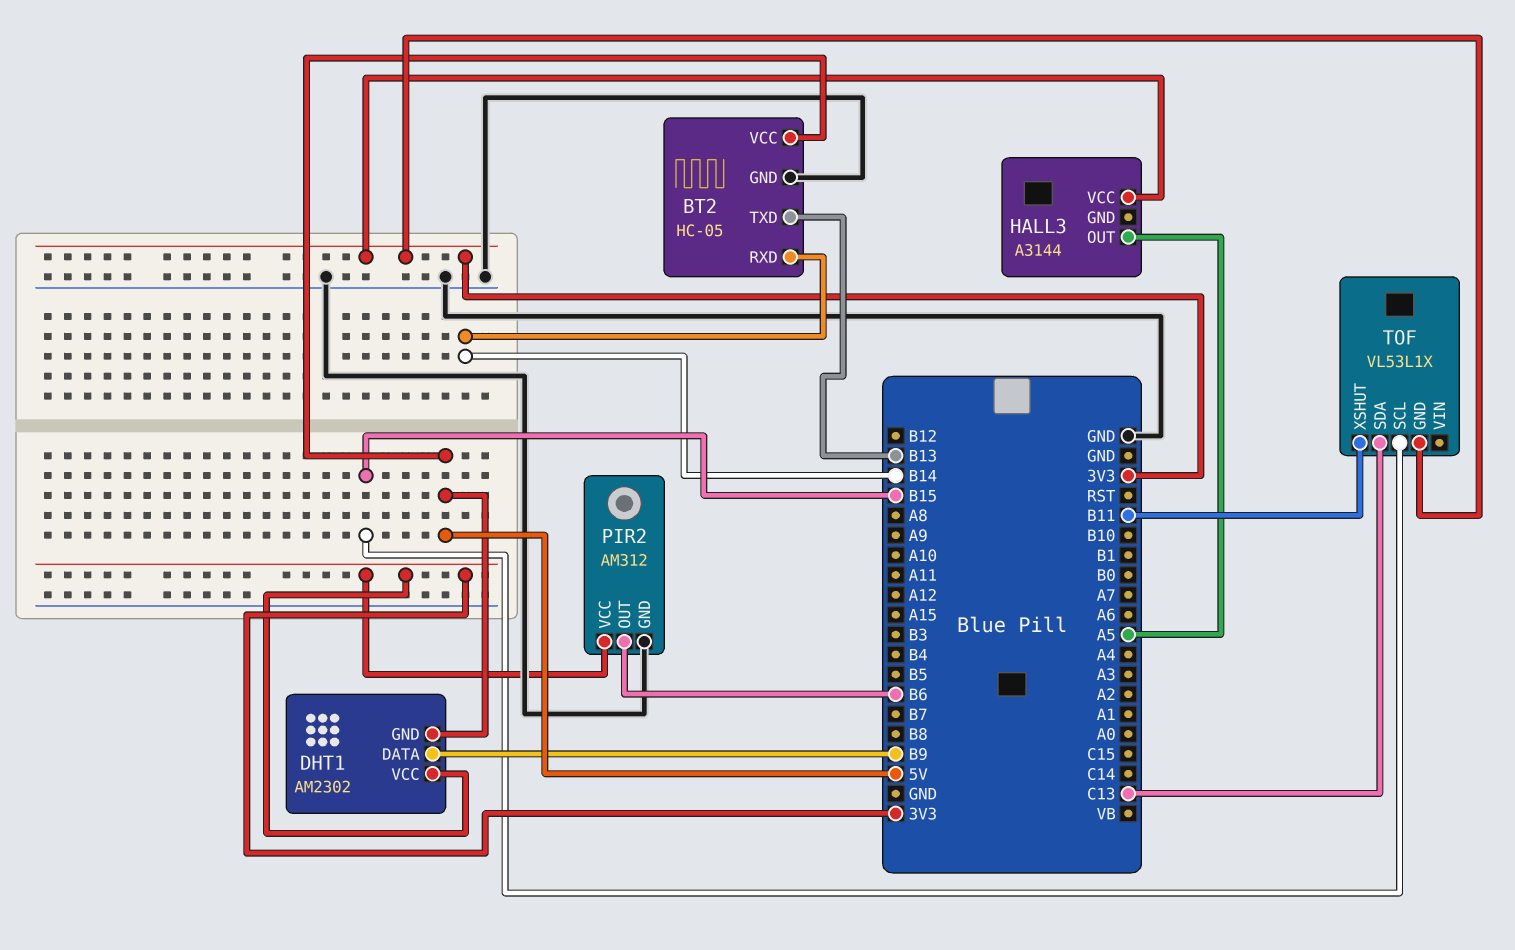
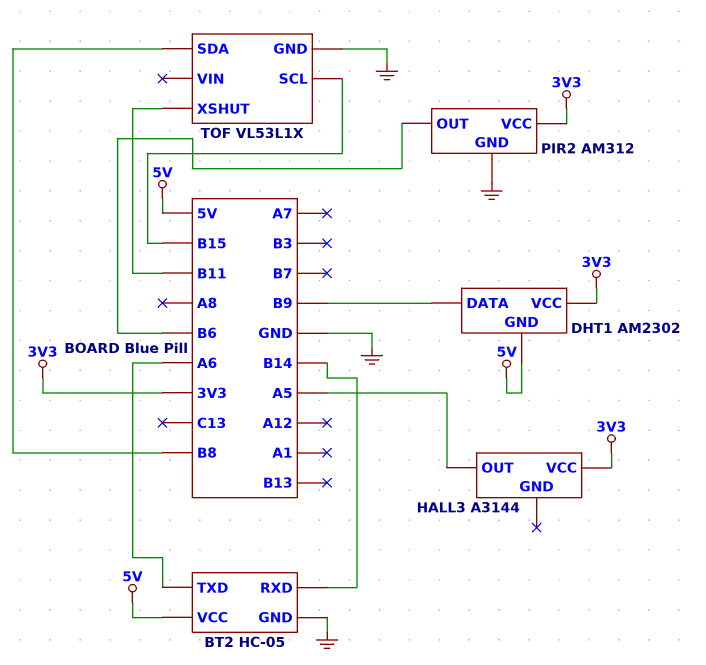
BT2 pin TXD: B13 -> A6
TOF pin GND: 3V3 -> GND
TOF pin SDA: C13 -> B8

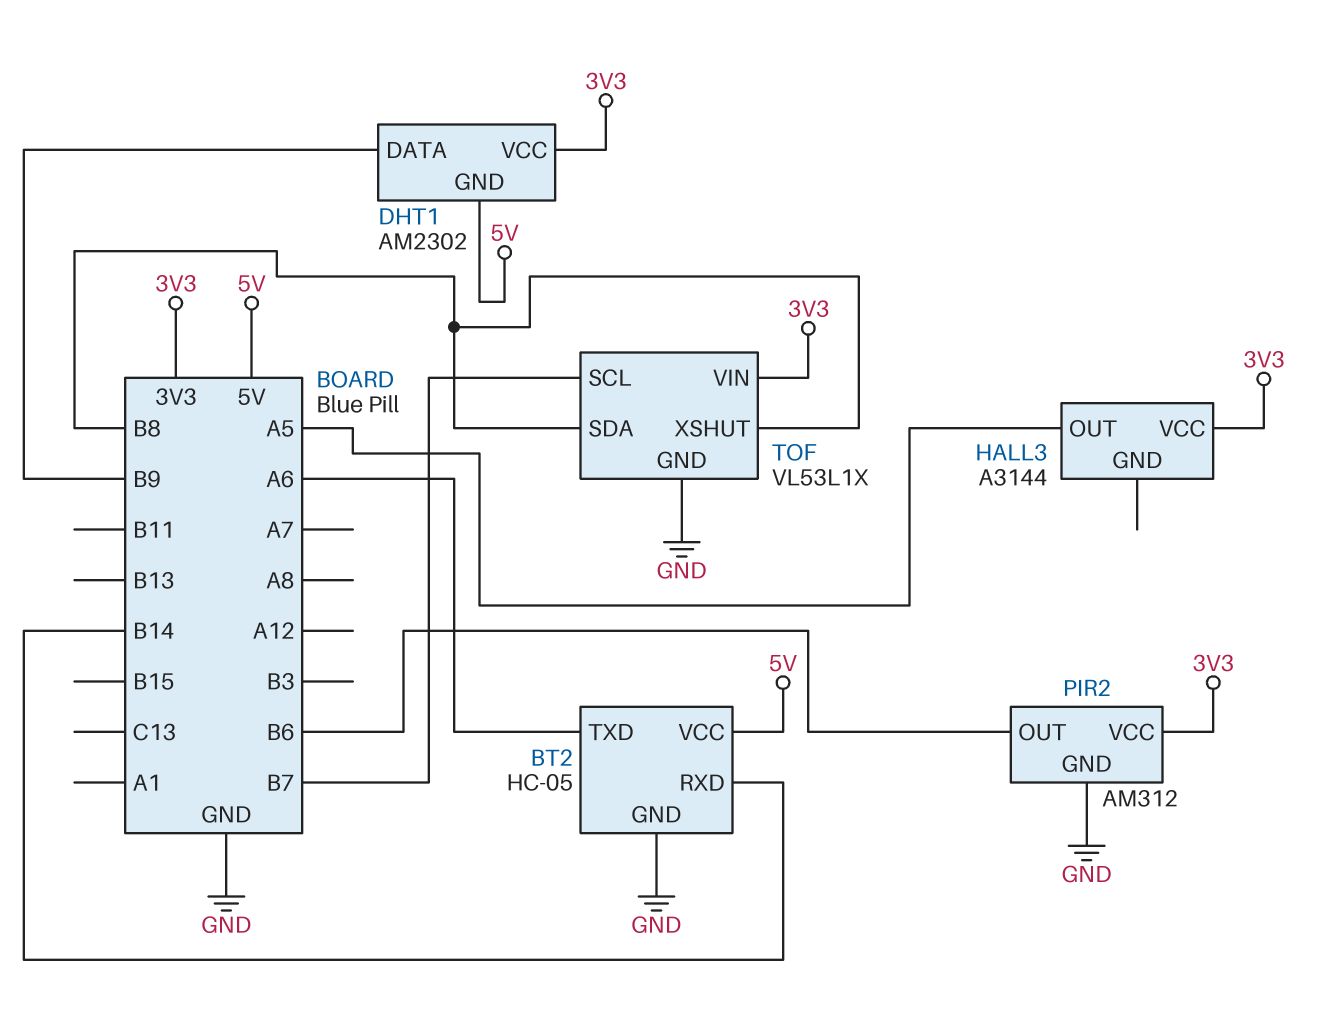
TOF pin SCL: B15 -> B7
TOF pin VIN: none -> 3V3
TOF pin XSHUT: B11 -> B8

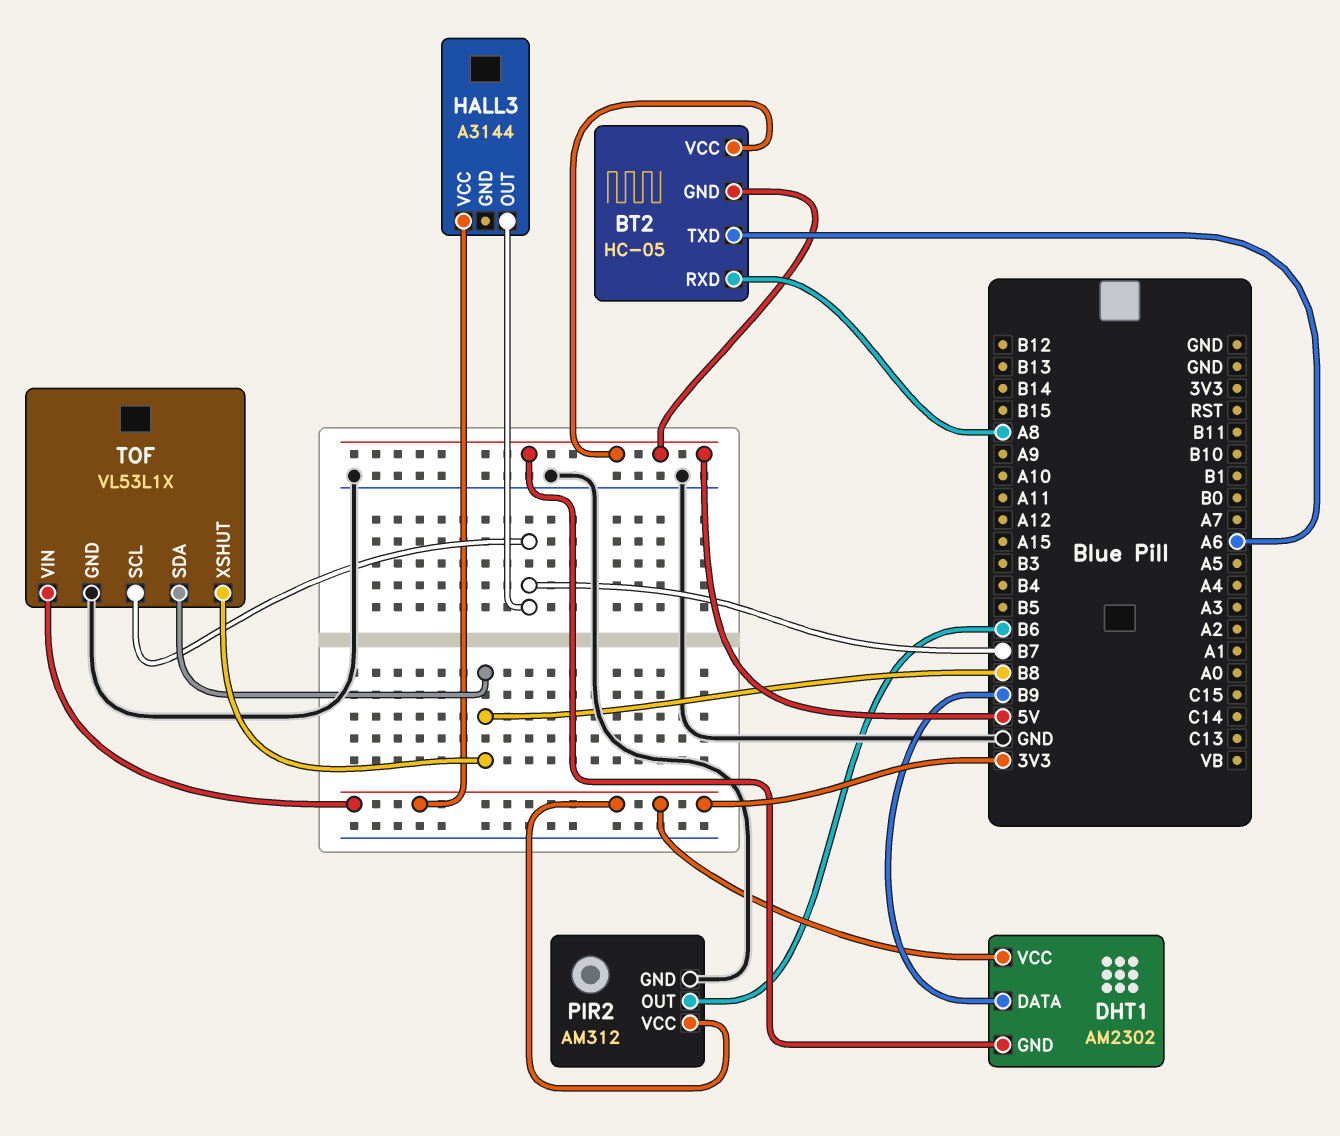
BT2 pin GND: GND -> 5V
BT2 pin RXD: B14 -> A8
HALL3 pin OUT: A5 -> B7

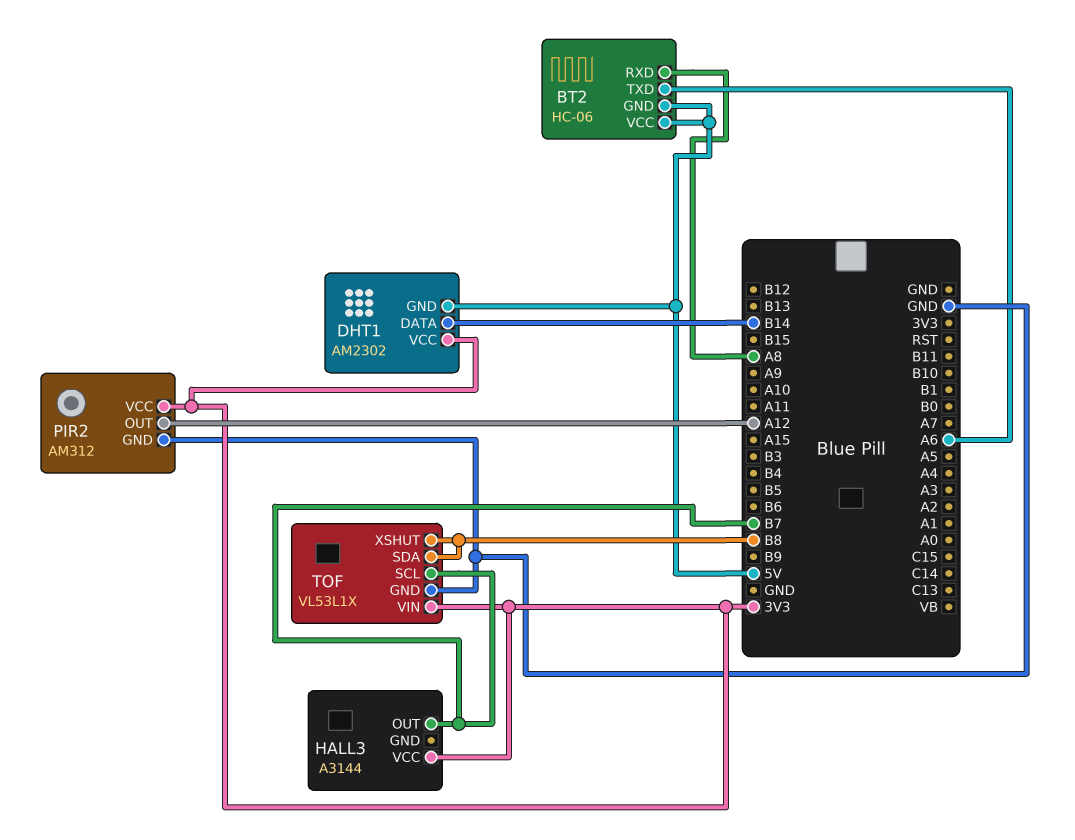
BT2: HC-05 -> HC-06
DHT1 pin DATA: B9 -> B14
PIR2 pin OUT: B6 -> A12

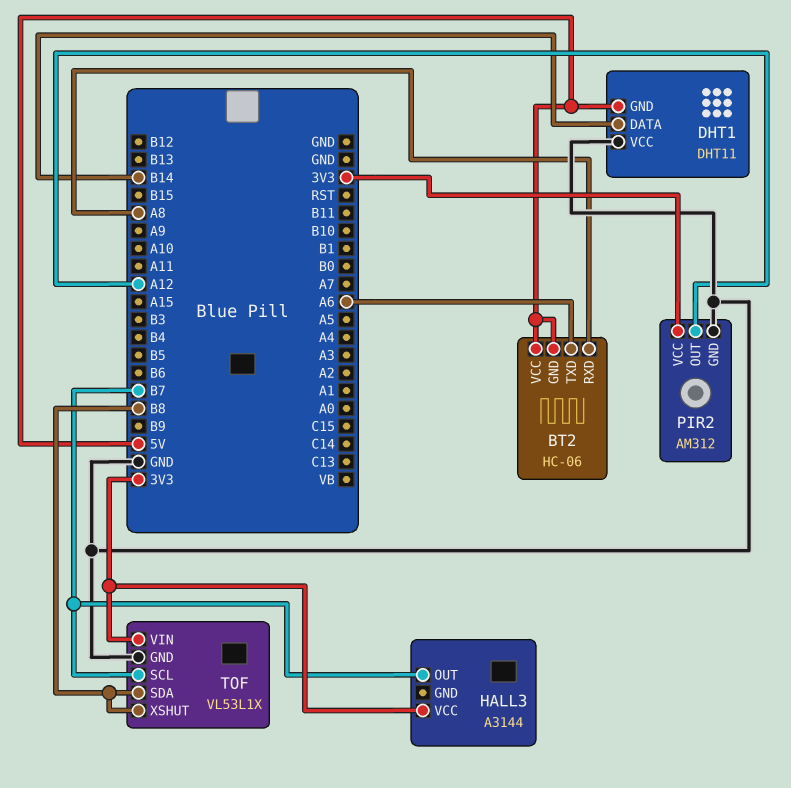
DHT1: AM2302 -> DHT11
DHT1 pin VCC: 3V3 -> GND

